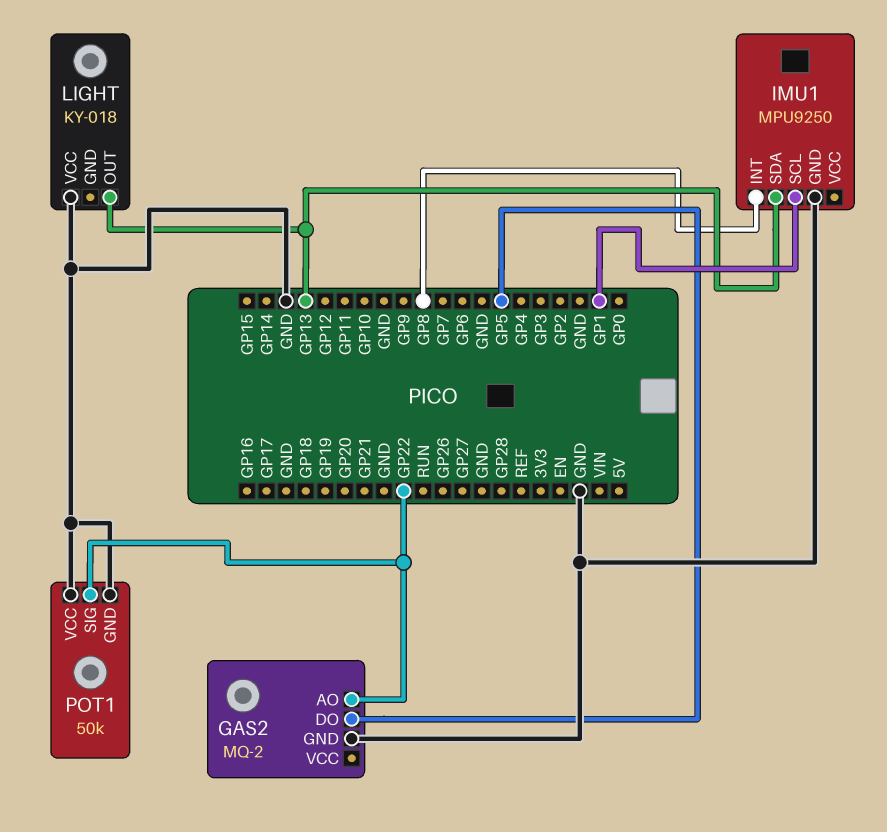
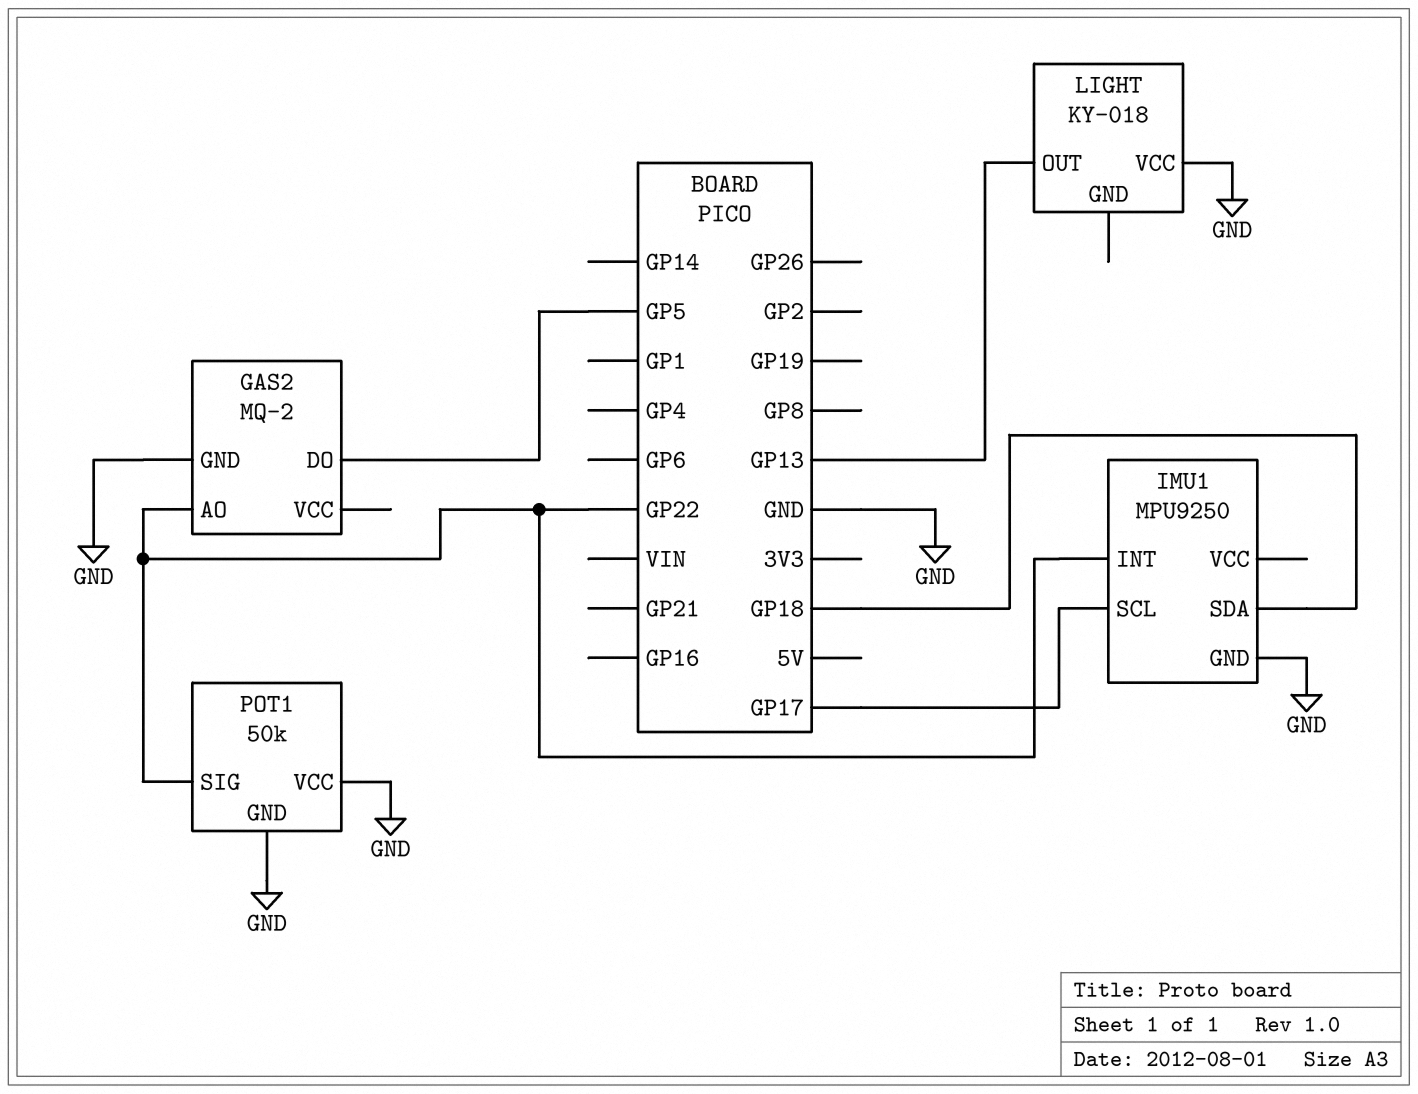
IMU1 pin INT: GP8 -> GP22
IMU1 pin SCL: GP1 -> GP17
IMU1 pin SDA: GP13 -> GP18

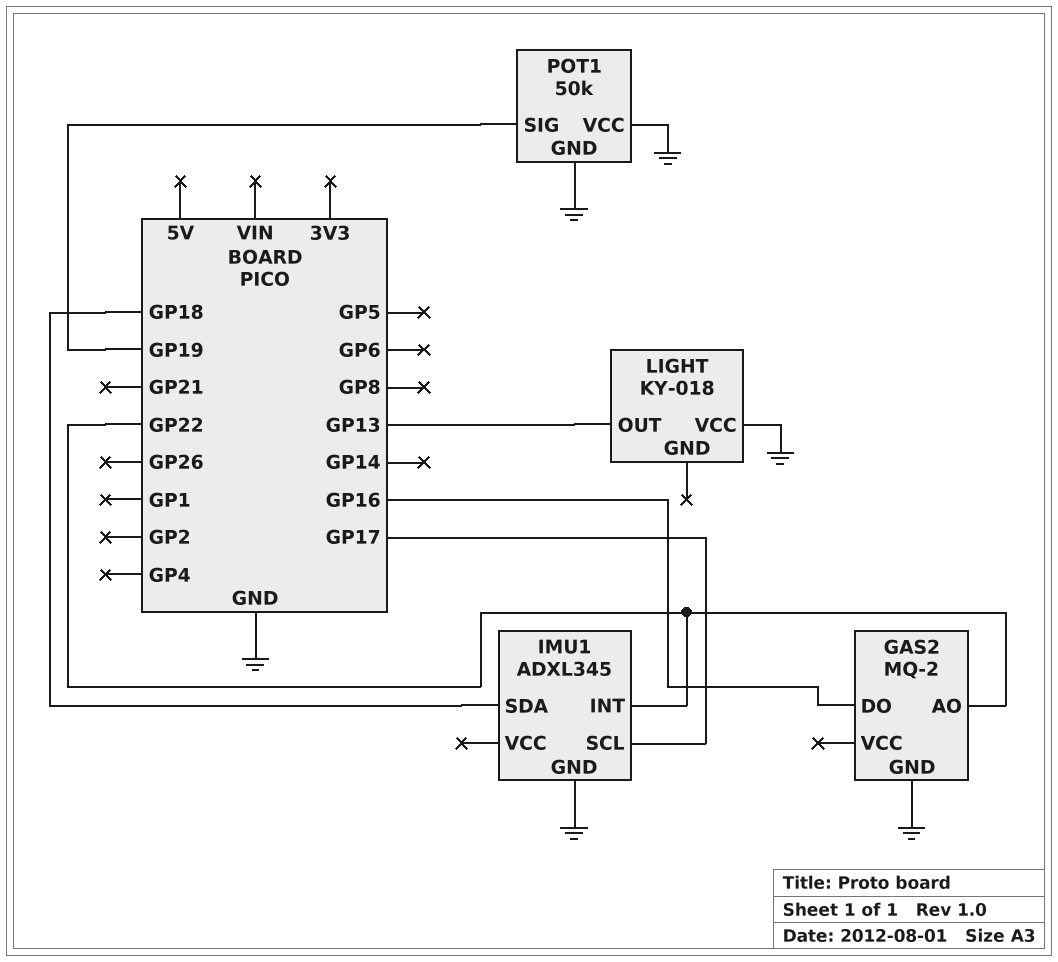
GAS2 pin DO: GP5 -> GP16
IMU1: MPU9250 -> ADXL345
POT1 pin SIG: GP22 -> GP19

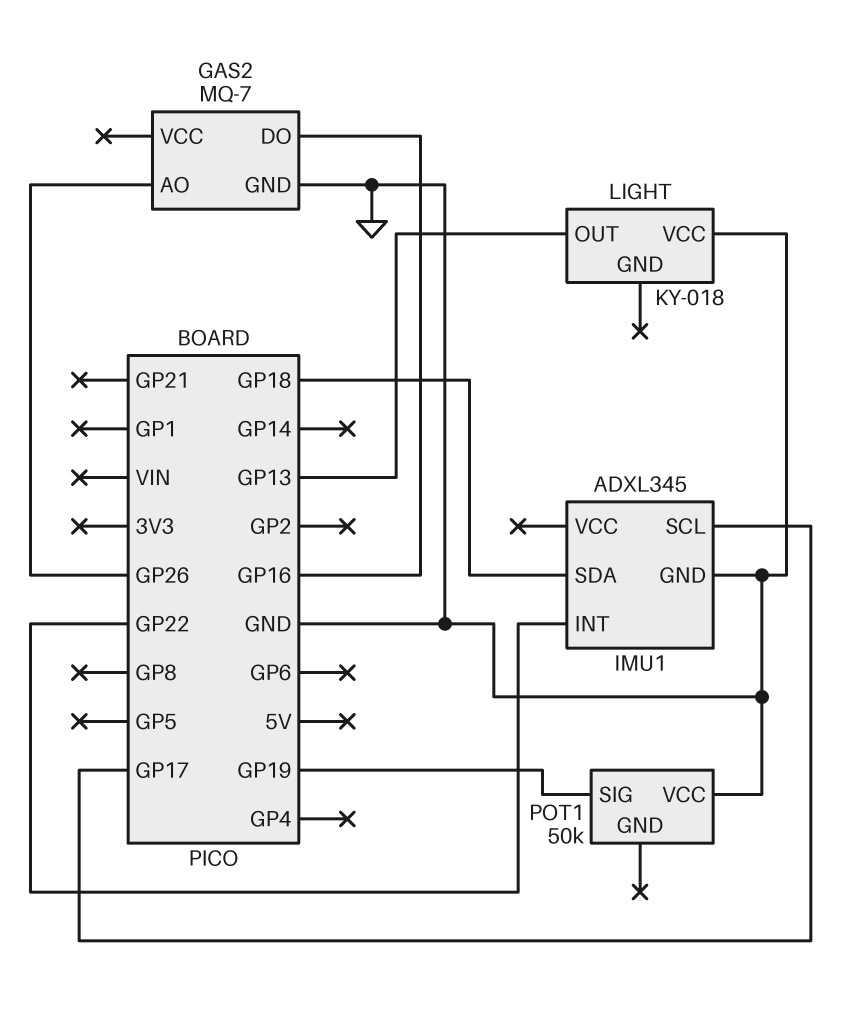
GAS2: MQ-2 -> MQ-7
GAS2 pin AO: GP22 -> GP26
POT1 pin GND: GND -> none

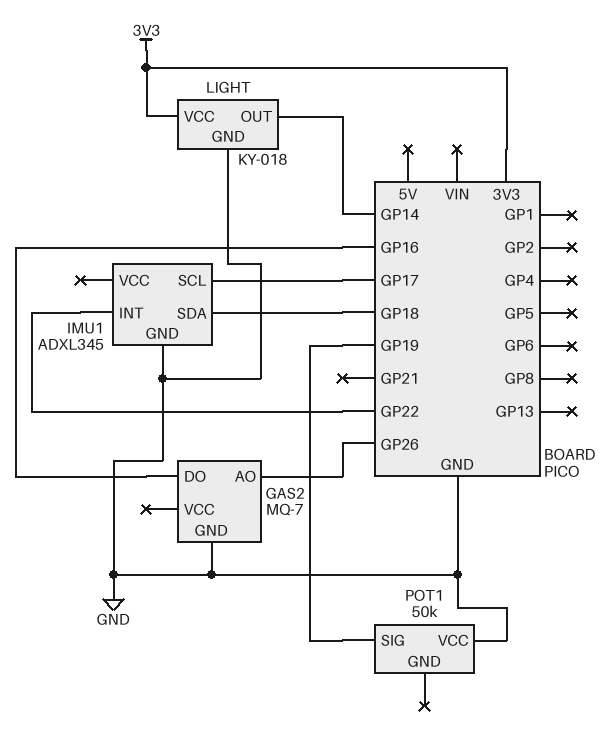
LIGHT pin GND: none -> GND
LIGHT pin OUT: GP13 -> GP14
LIGHT pin VCC: GND -> 3V3

